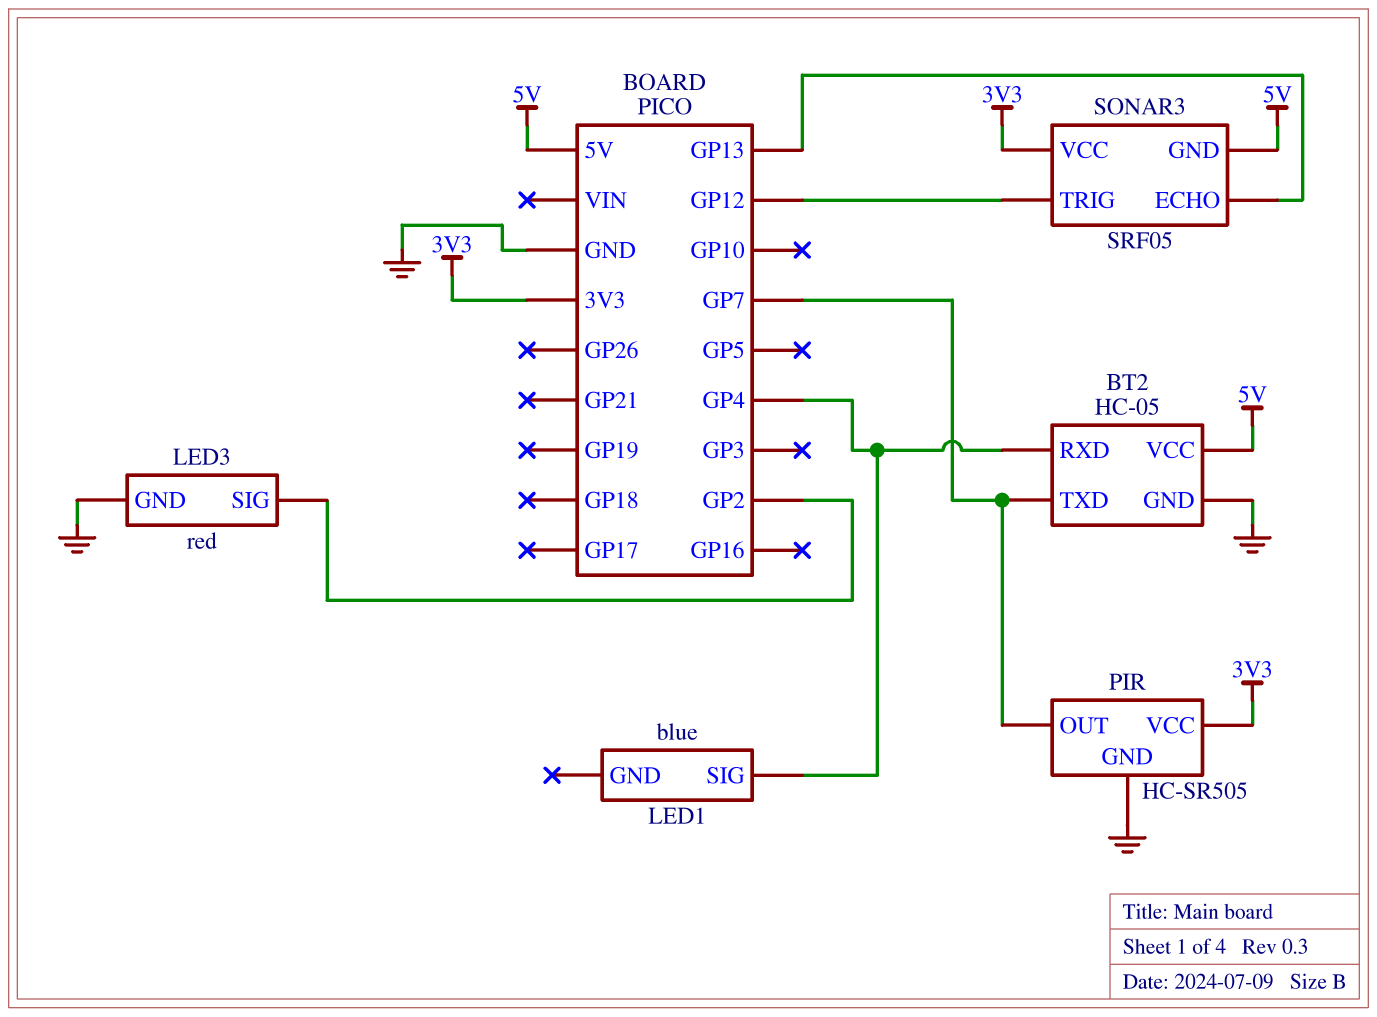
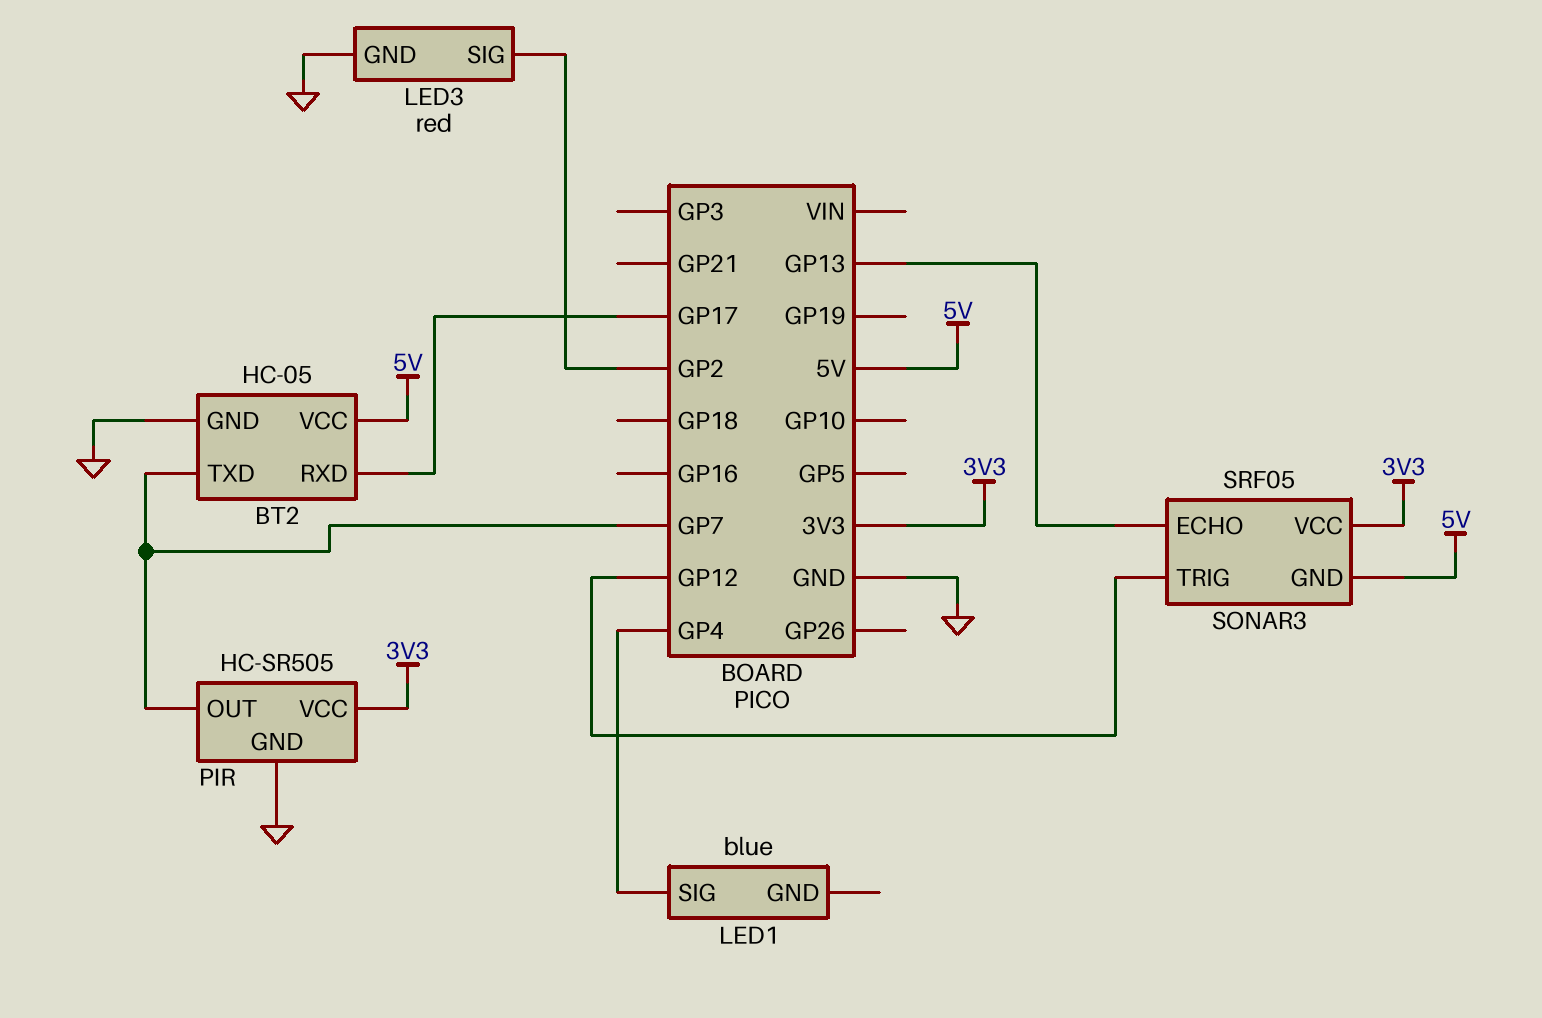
BT2 pin RXD: GP4 -> GP17

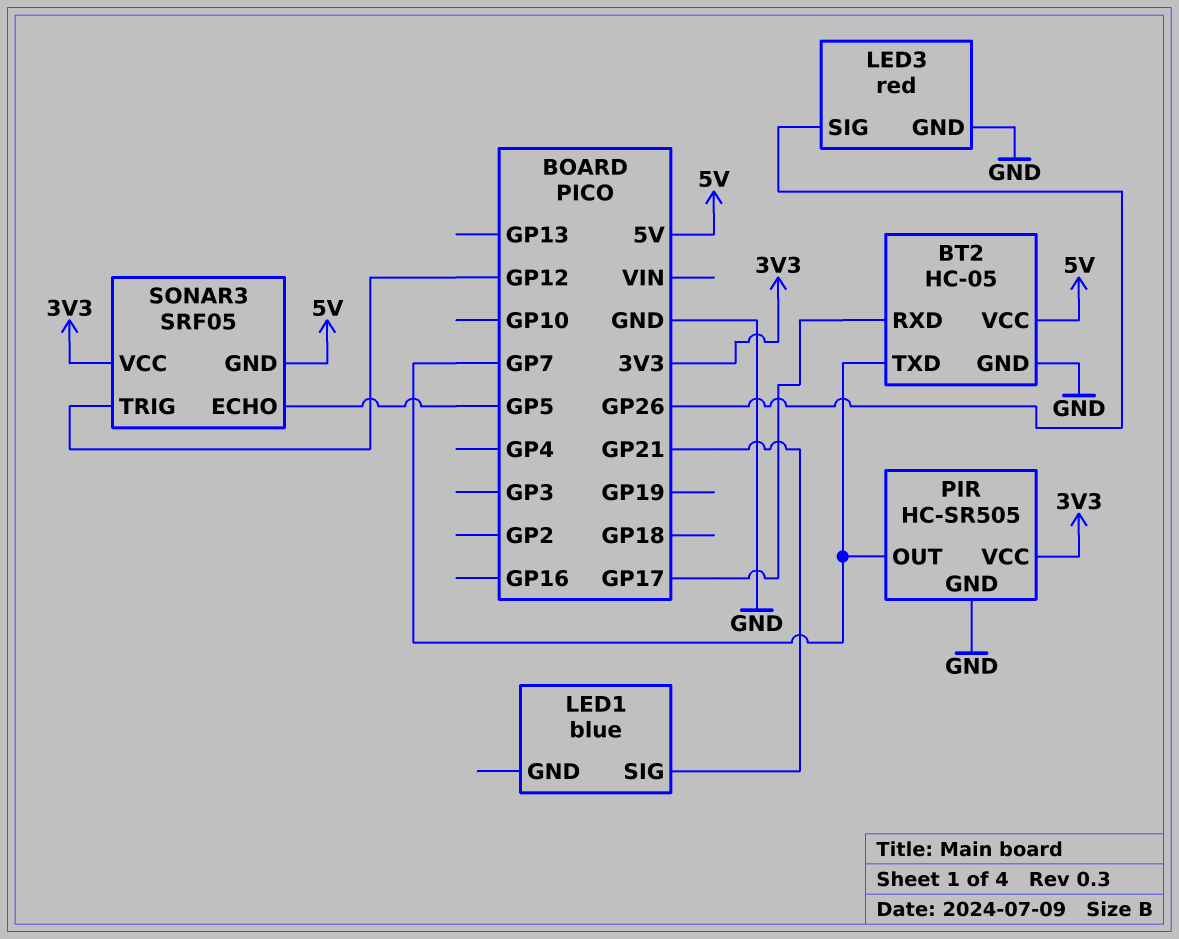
LED1 pin SIG: GP4 -> GP21
LED3 pin SIG: GP2 -> GP26
SONAR3 pin ECHO: GP13 -> GP5

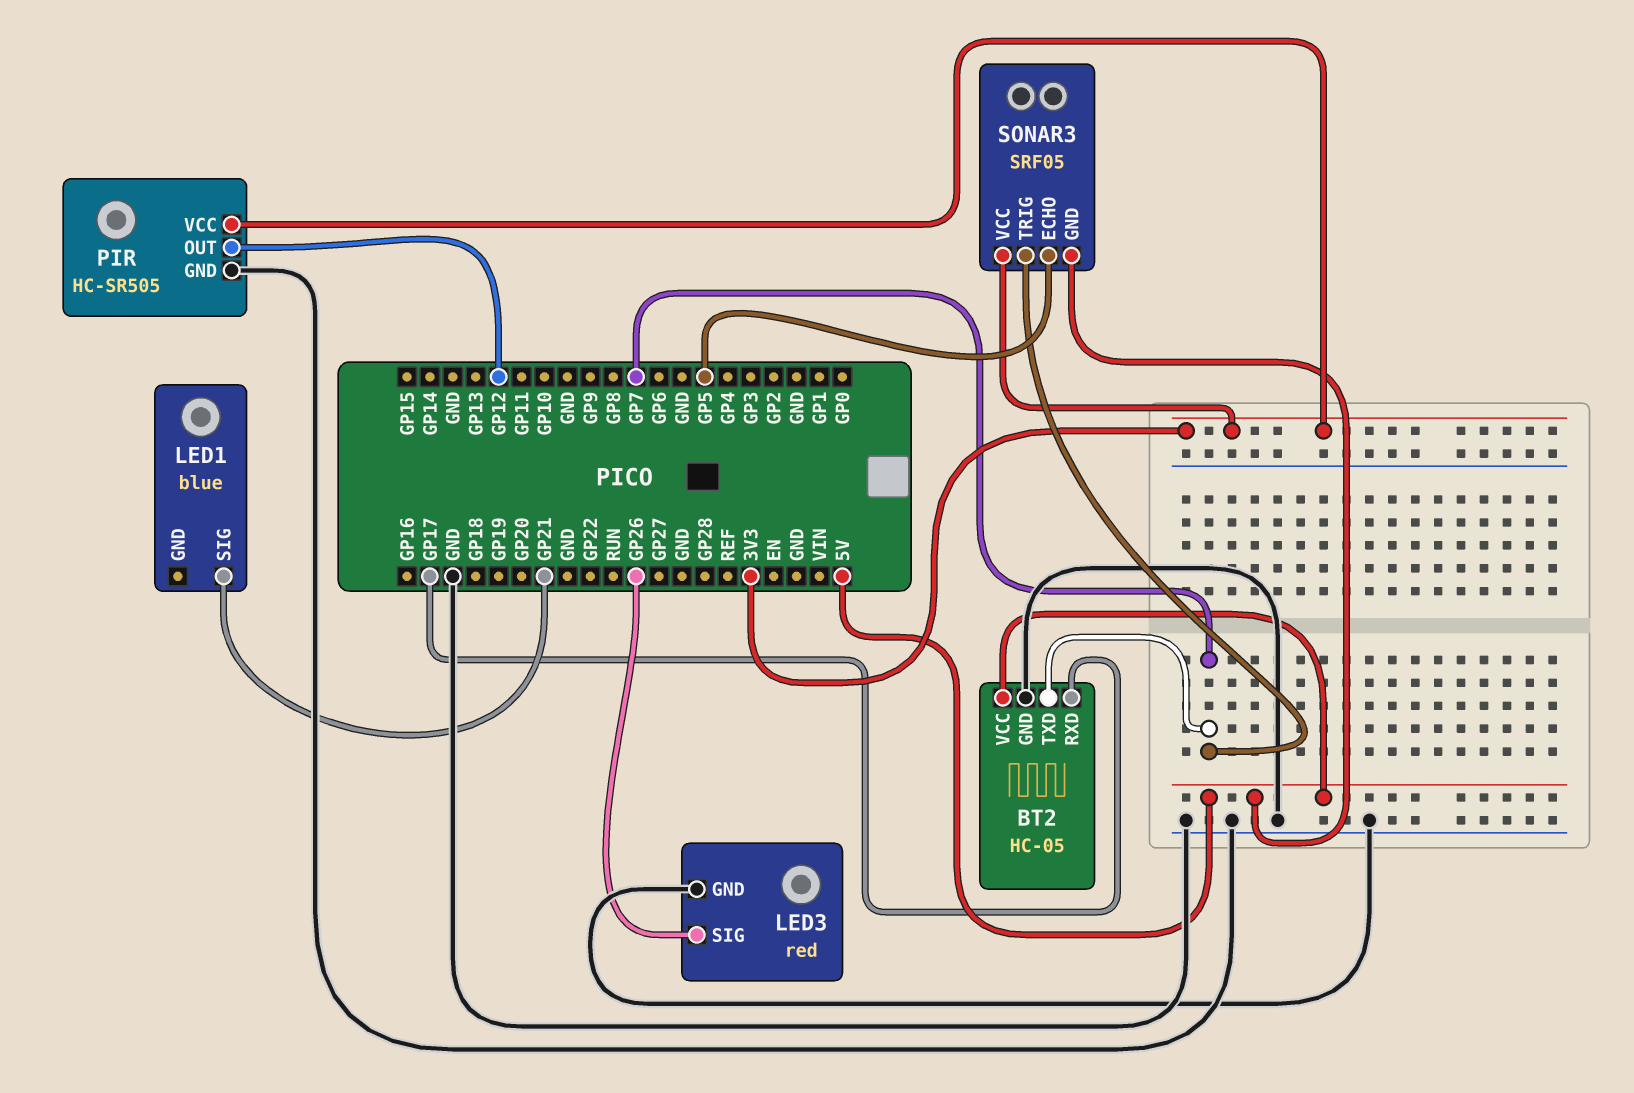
PIR pin OUT: GP7 -> GP12
SONAR3 pin TRIG: GP12 -> GP7

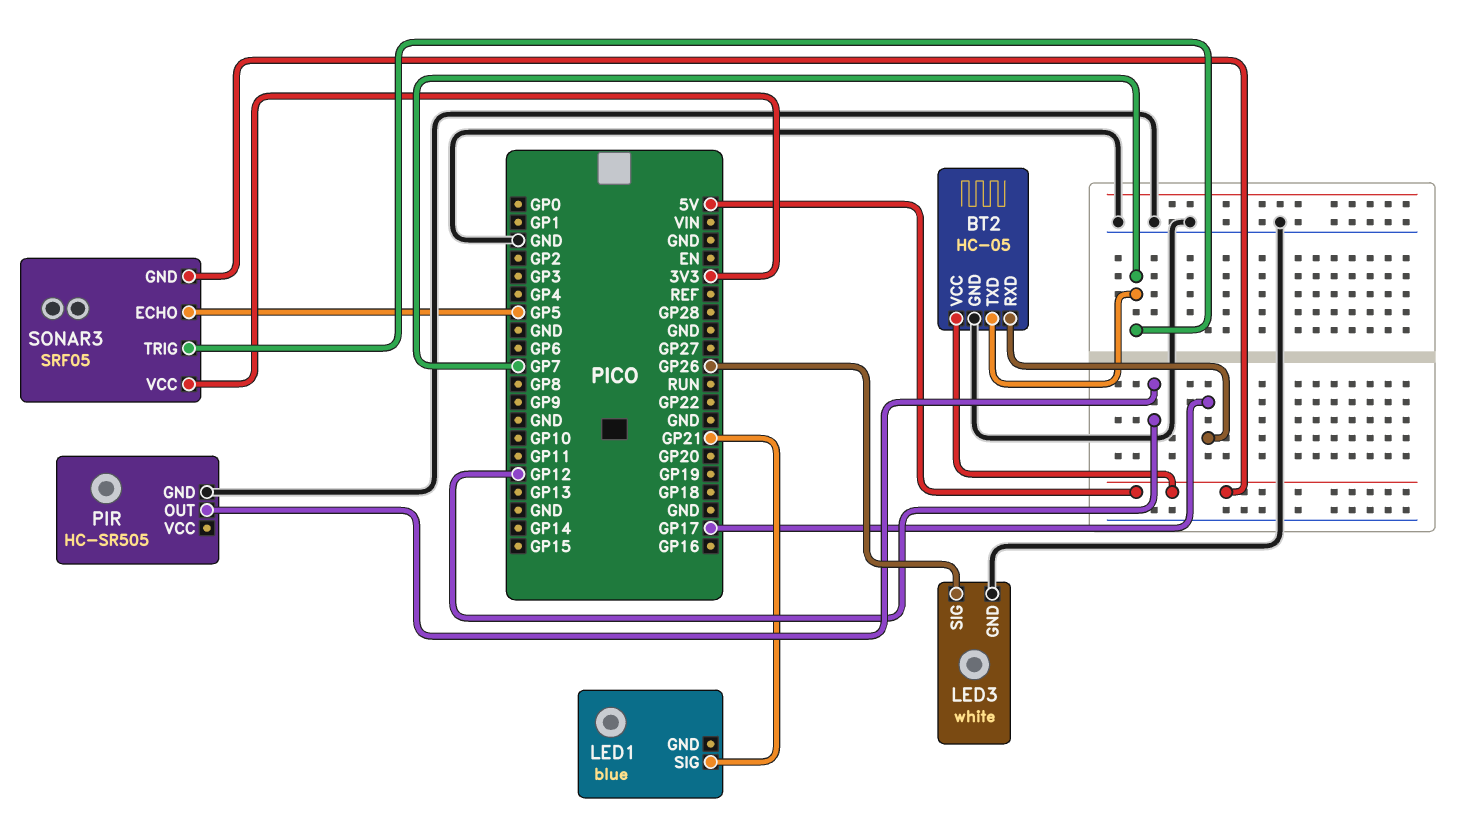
LED3: red -> white
PIR pin VCC: 3V3 -> none

